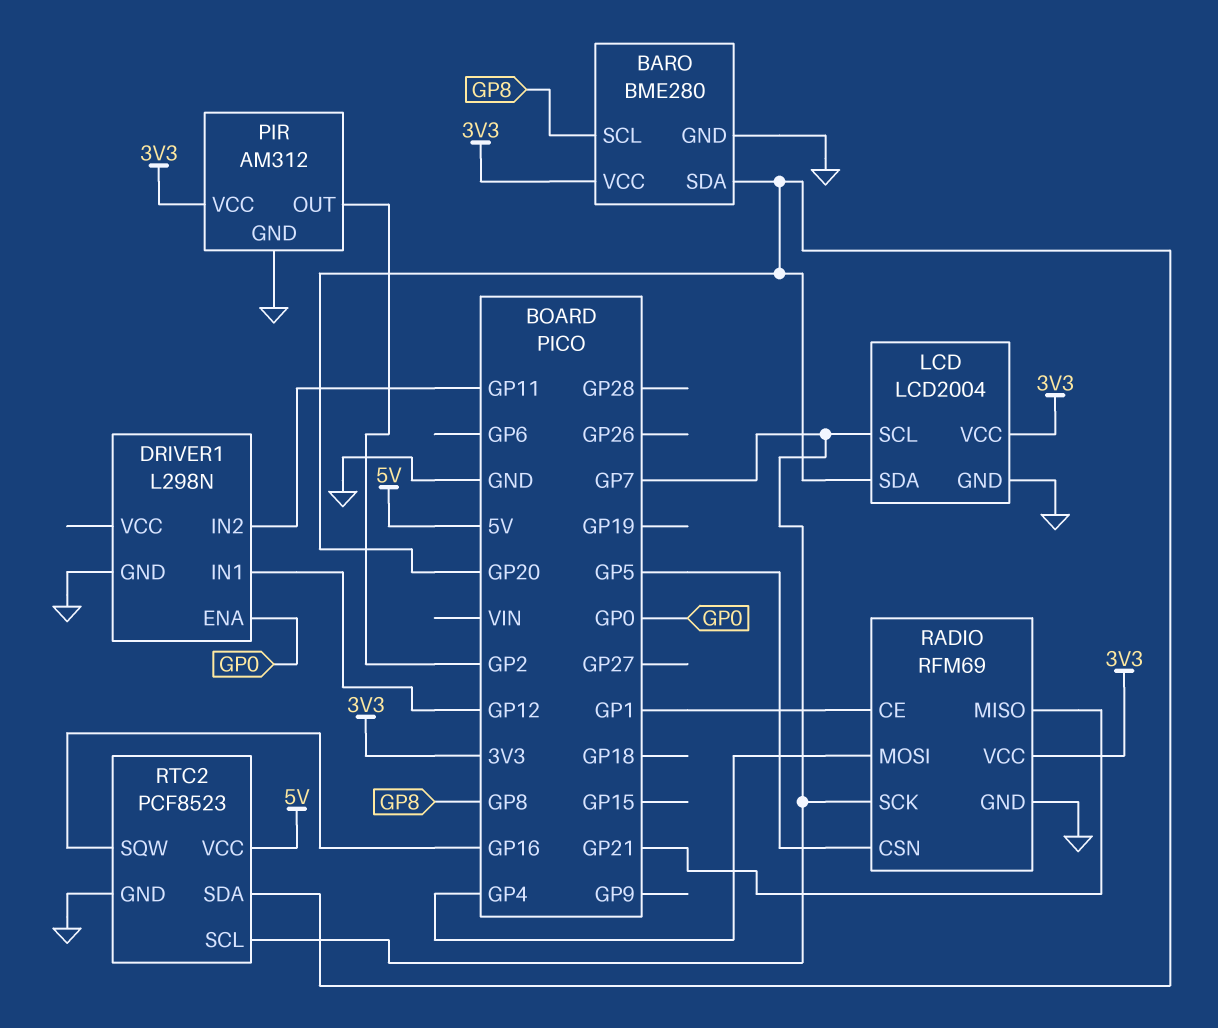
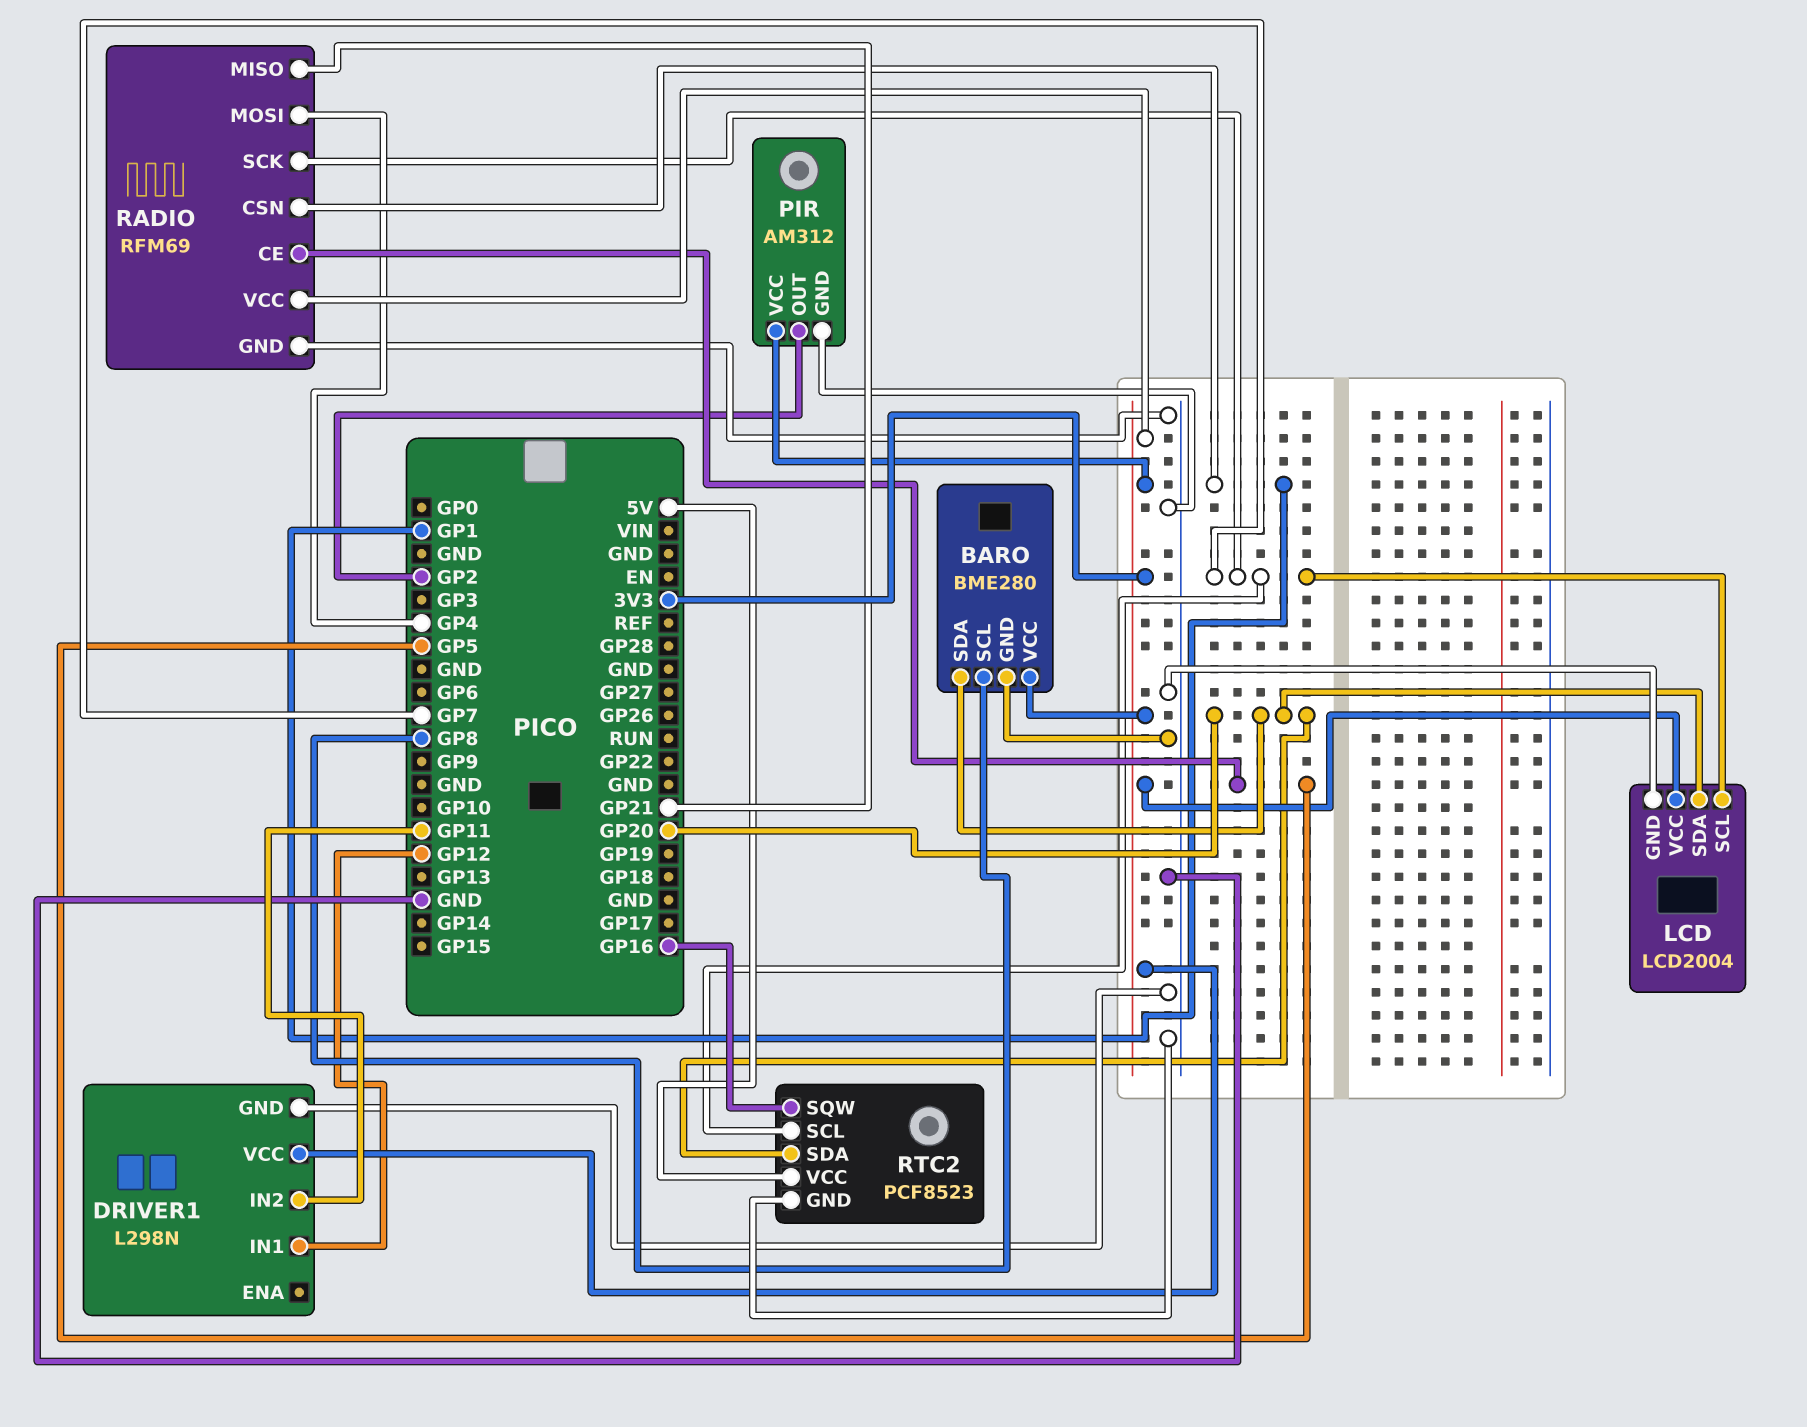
DRIVER1 pin ENA: GP0 -> none
DRIVER1 pin VCC: none -> 3V3
RADIO pin CE: GP1 -> GP5
RADIO pin CSN: GP5 -> GP1

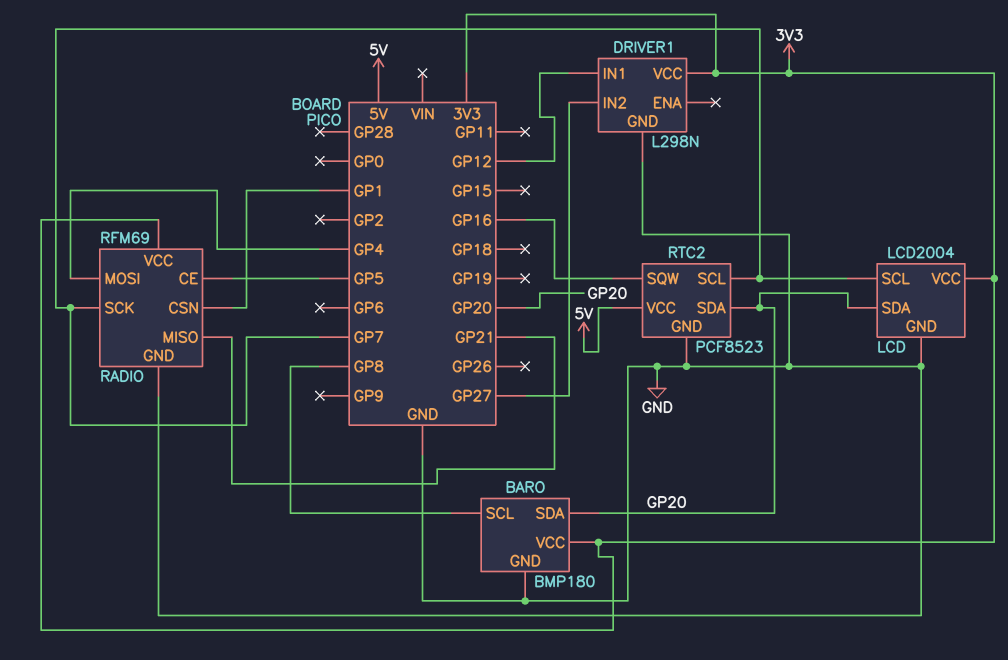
BARO: BME280 -> BMP180
DRIVER1 pin IN2: GP11 -> GP27
PIR: AM312 -> none
PIR pin GND: GND -> none
PIR pin OUT: GP2 -> none
PIR pin VCC: 3V3 -> none

